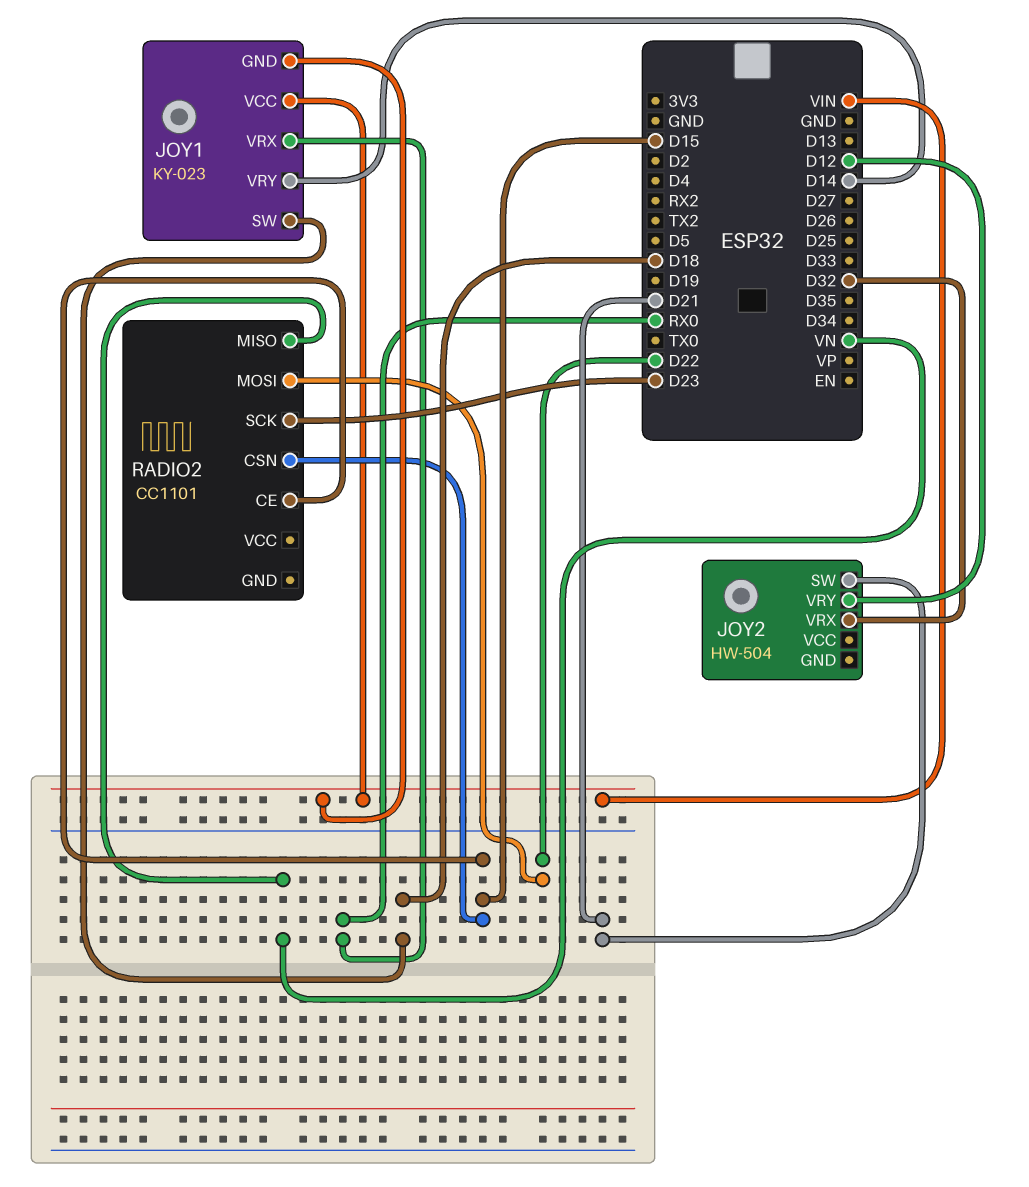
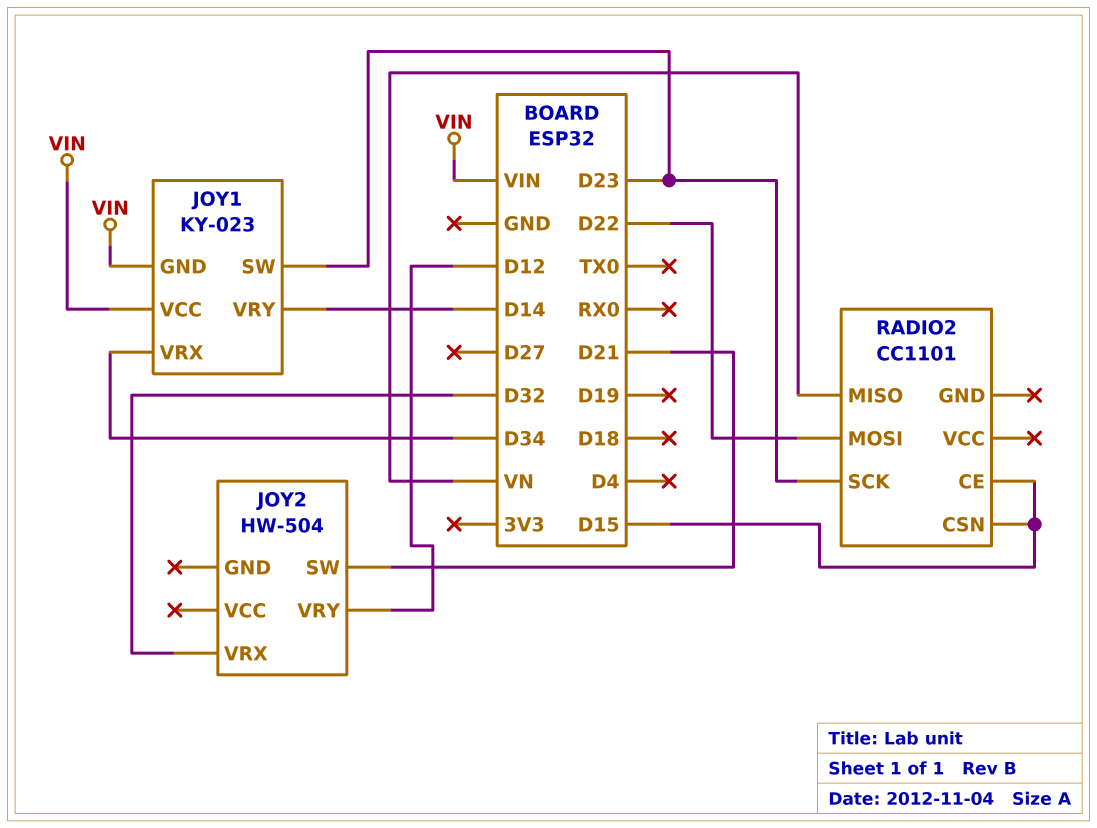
JOY1 pin SW: D18 -> D23
JOY1 pin VRX: RX0 -> D34

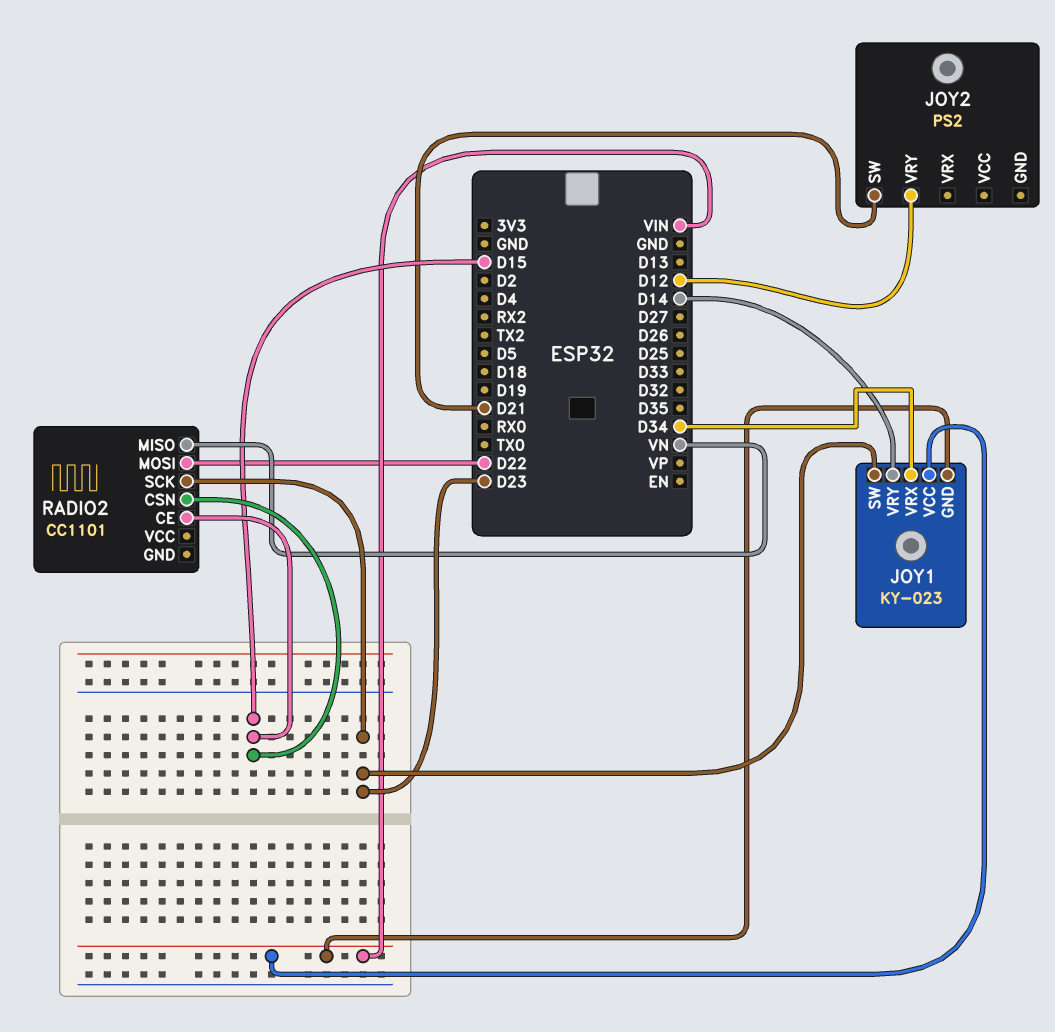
JOY2: HW-504 -> PS2
JOY2 pin VRX: D32 -> none

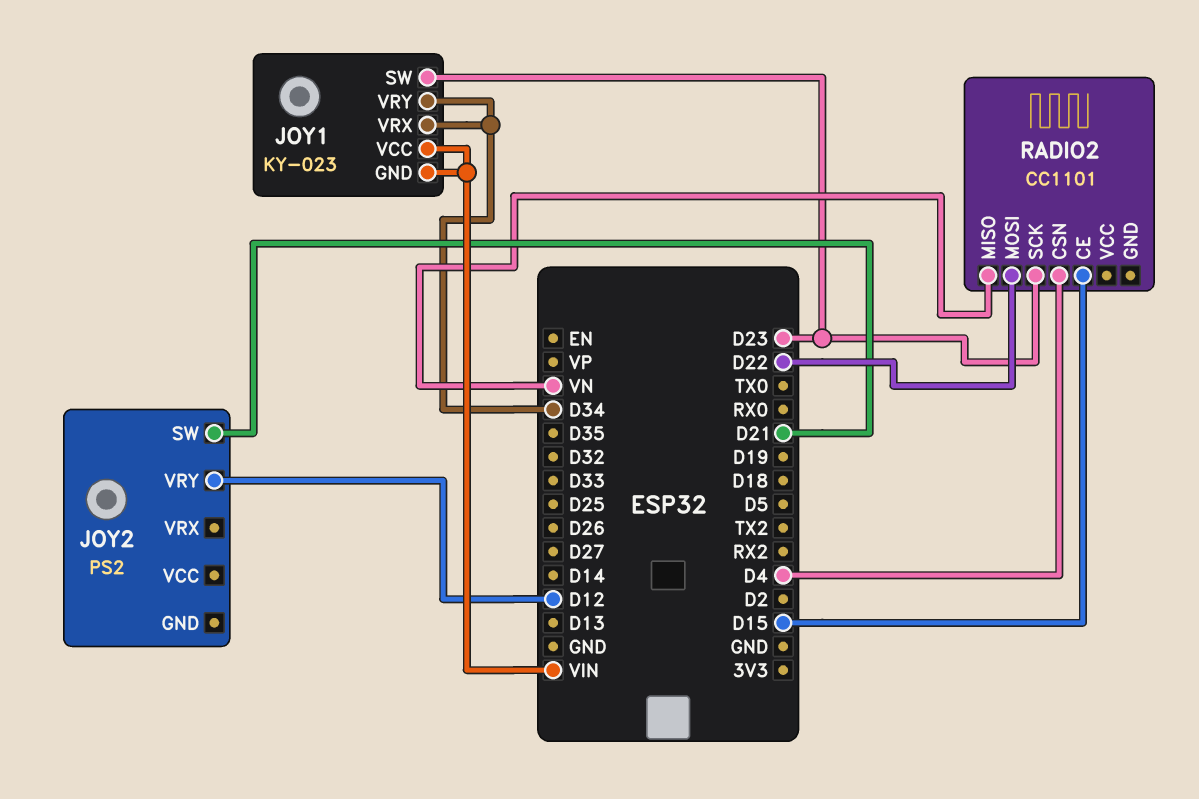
JOY1 pin VRY: D14 -> D34
RADIO2 pin CSN: D15 -> D4

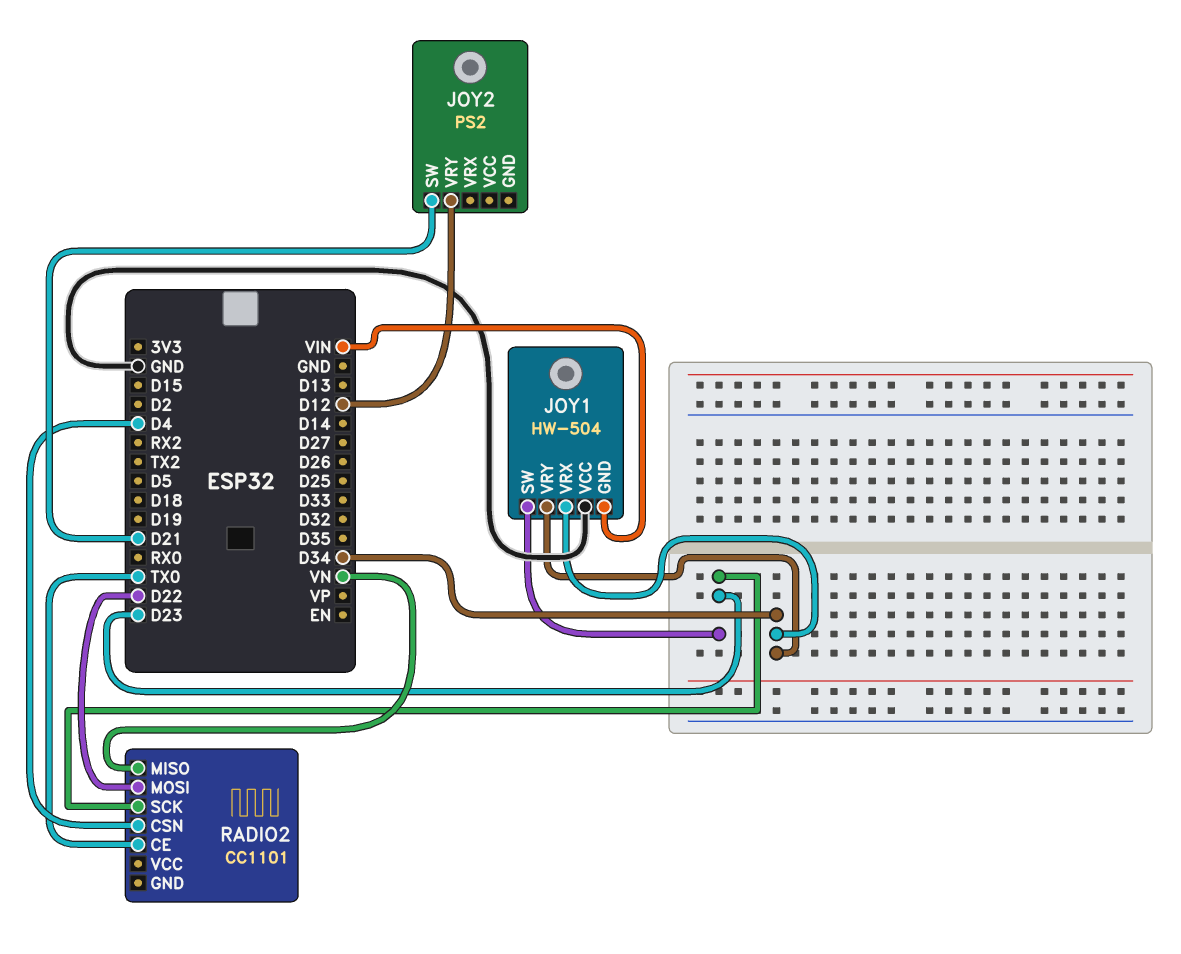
JOY1: KY-023 -> HW-504
JOY1 pin VCC: VIN -> GND
RADIO2 pin CE: D15 -> TX0

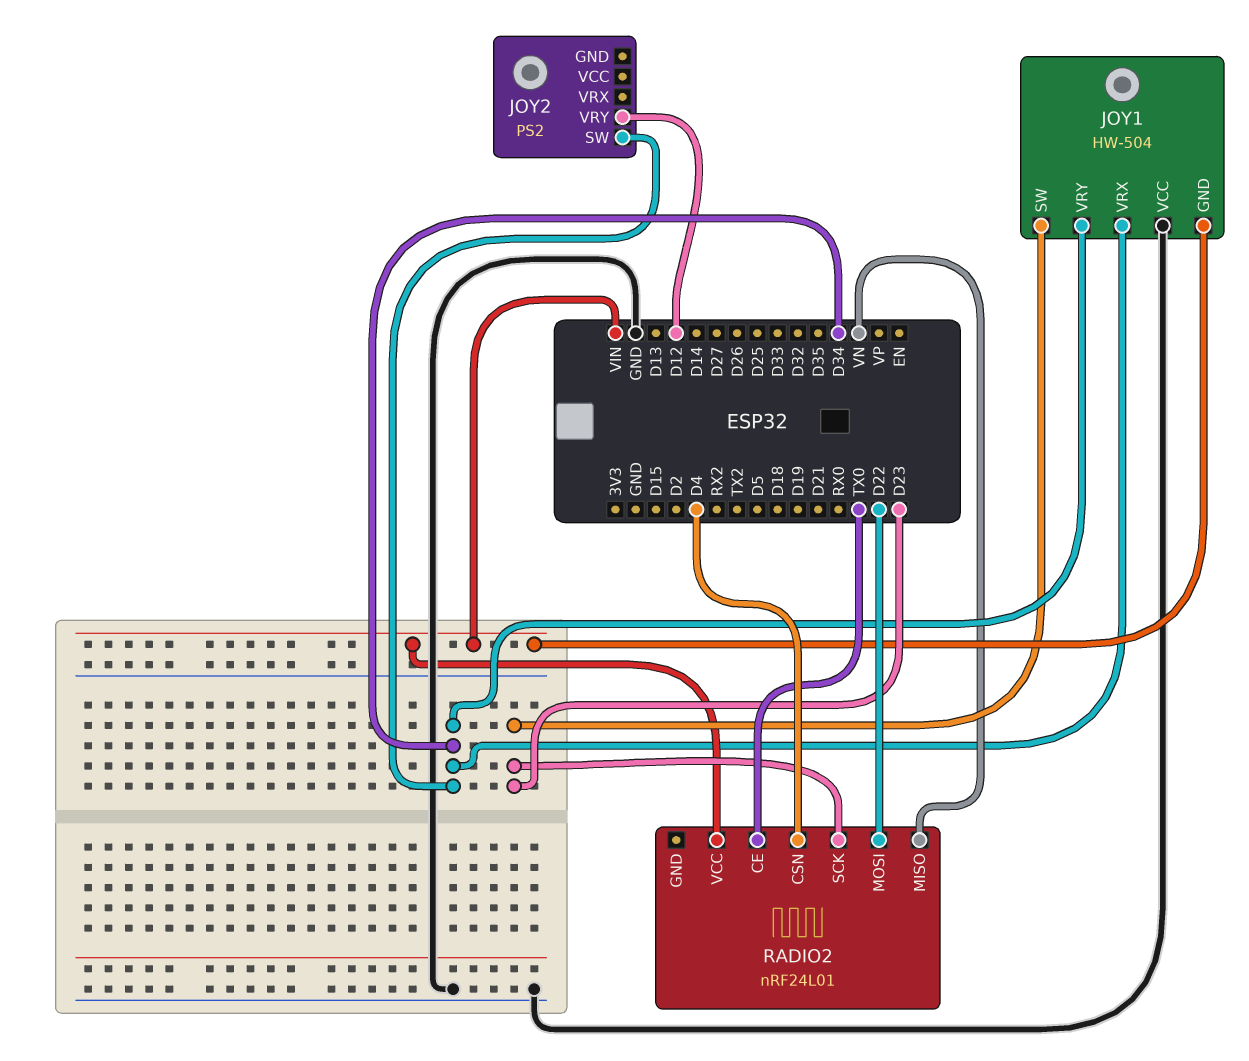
JOY2 pin SW: D21 -> D34
RADIO2: CC1101 -> nRF24L01
RADIO2 pin VCC: none -> VIN

